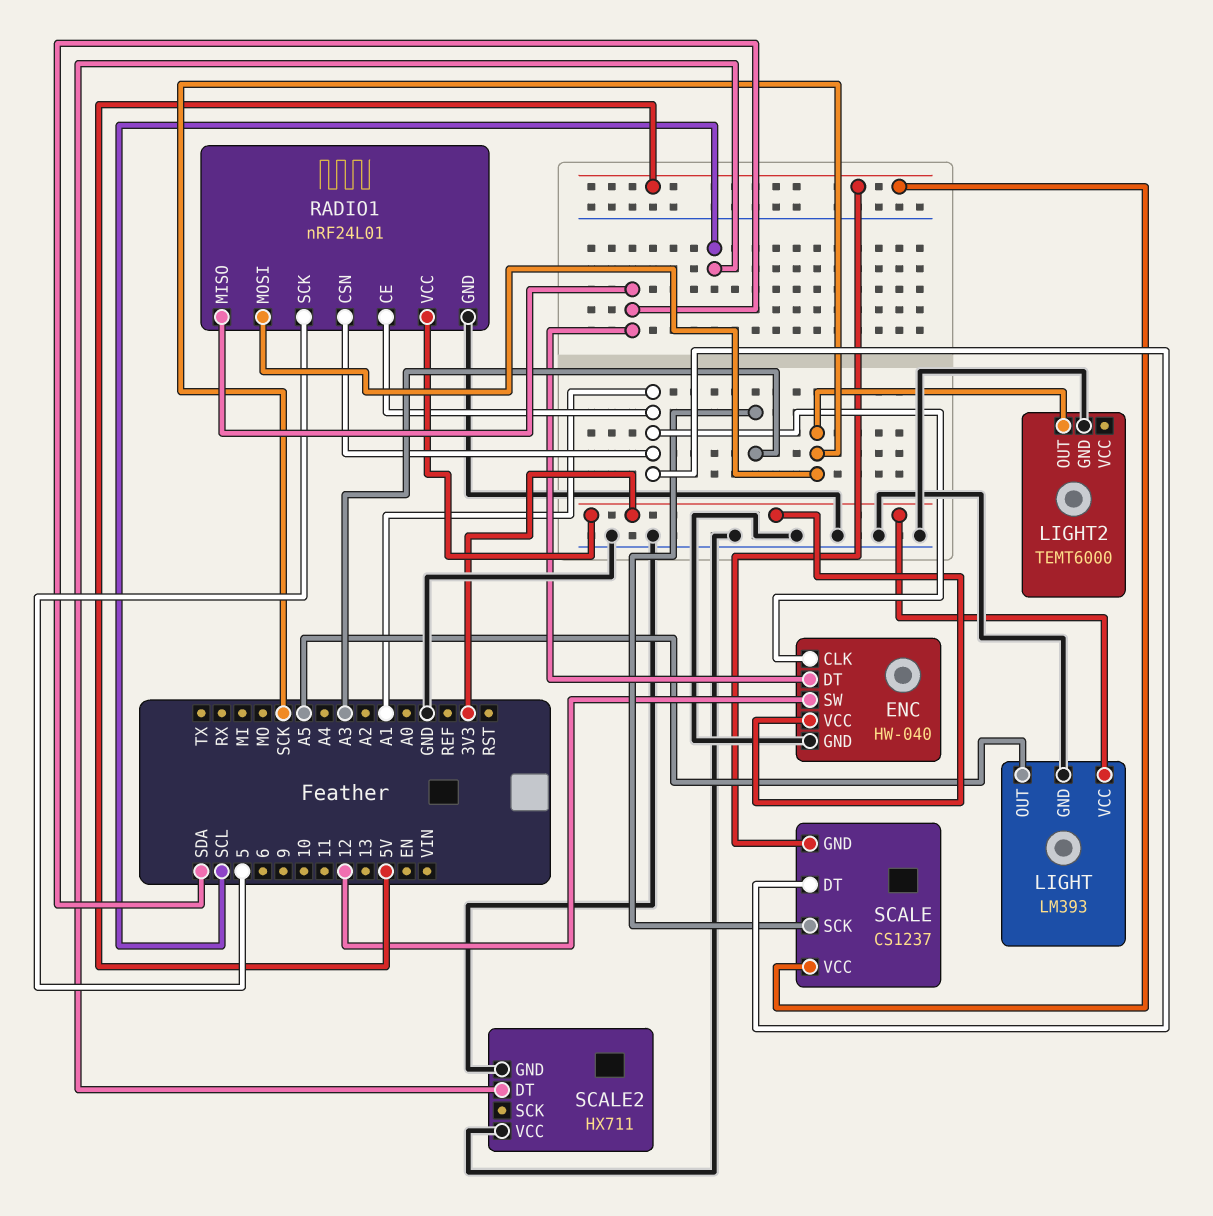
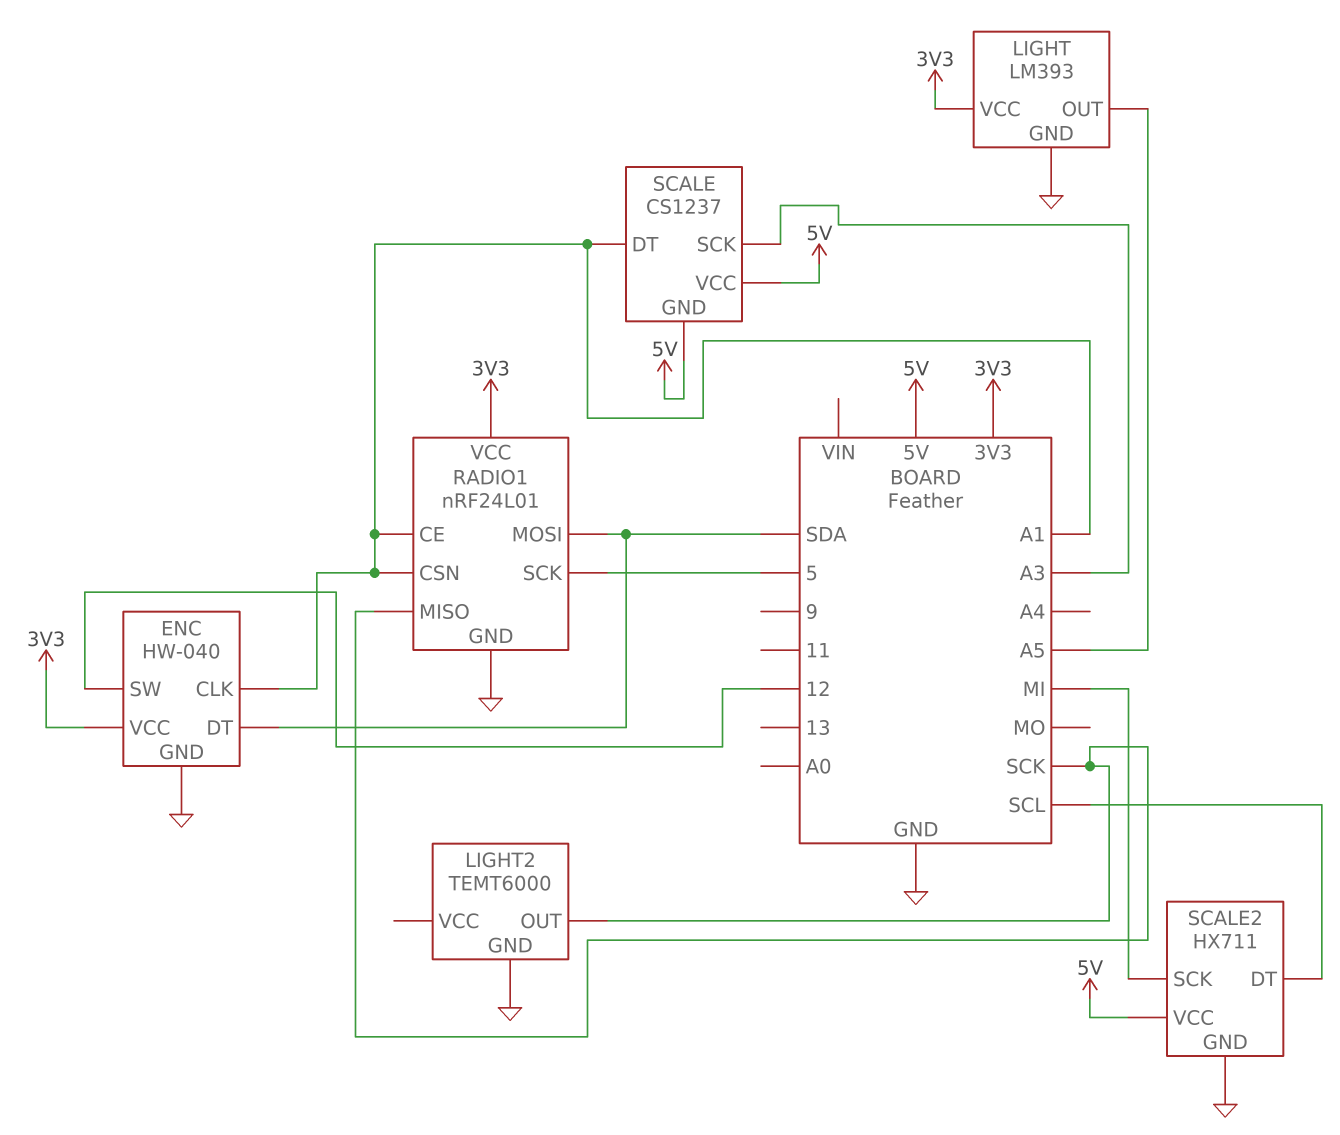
RADIO1 pin MISO: SDA -> SCK
RADIO1 pin MOSI: SCK -> SDA
SCALE2 pin SCK: none -> MI
SCALE2 pin VCC: GND -> 5V

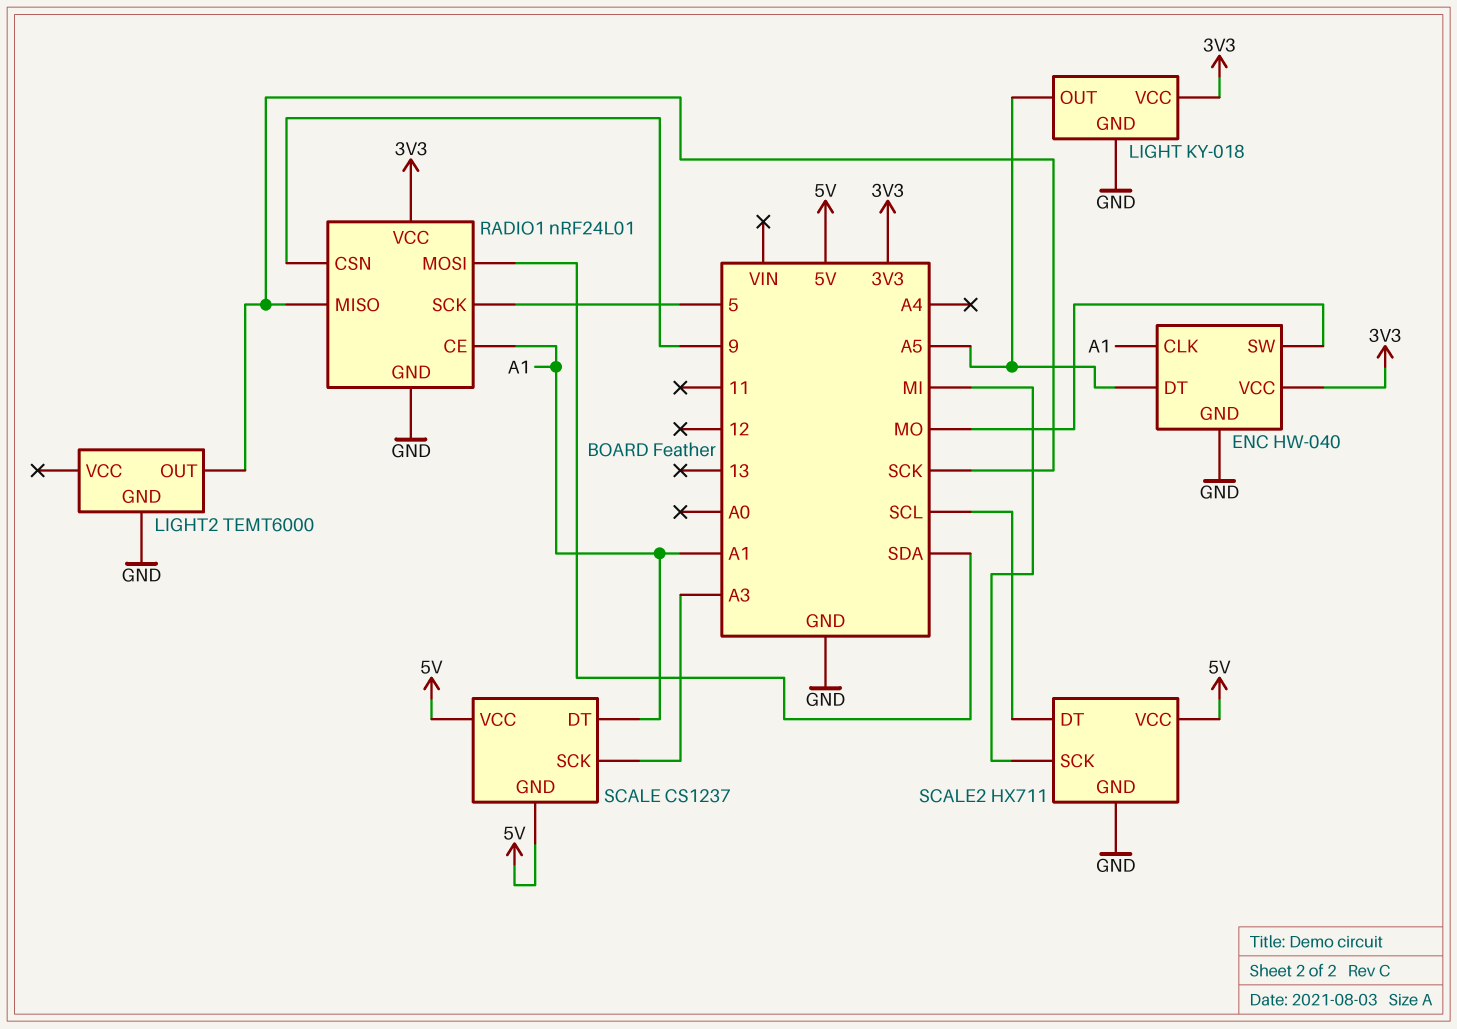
ENC pin DT: SDA -> A5
ENC pin SW: 12 -> MO
LIGHT: LM393 -> KY-018
RADIO1 pin CSN: A1 -> 9

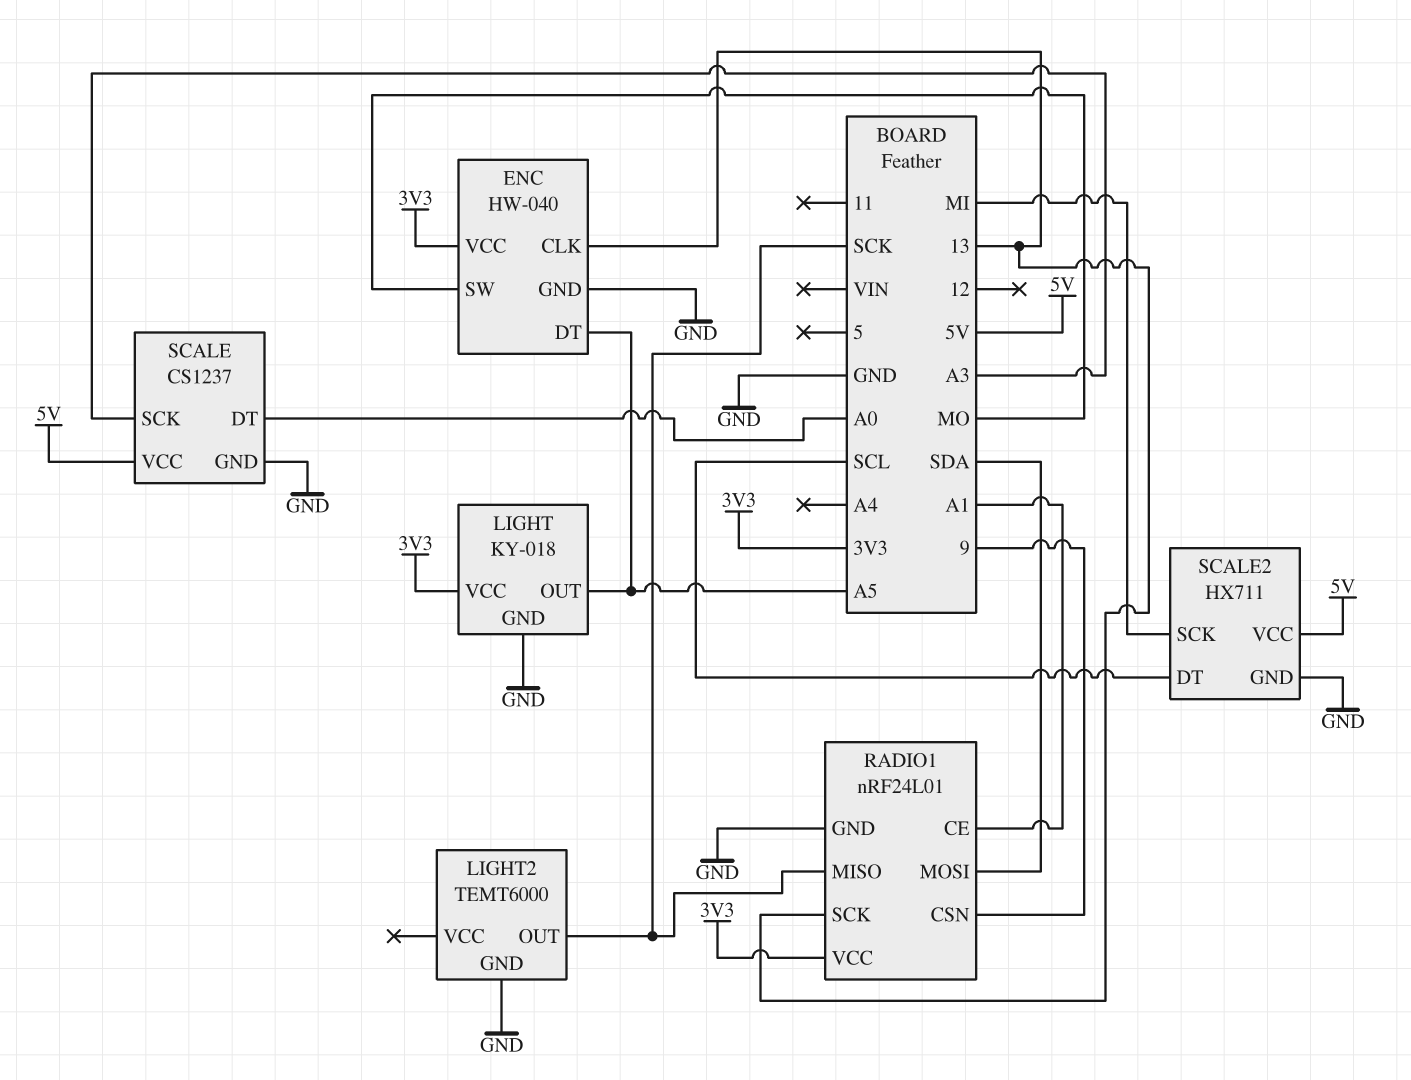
ENC pin CLK: A1 -> 13
RADIO1 pin SCK: 5 -> 13
SCALE pin DT: A1 -> A0
SCALE pin GND: 5V -> GND

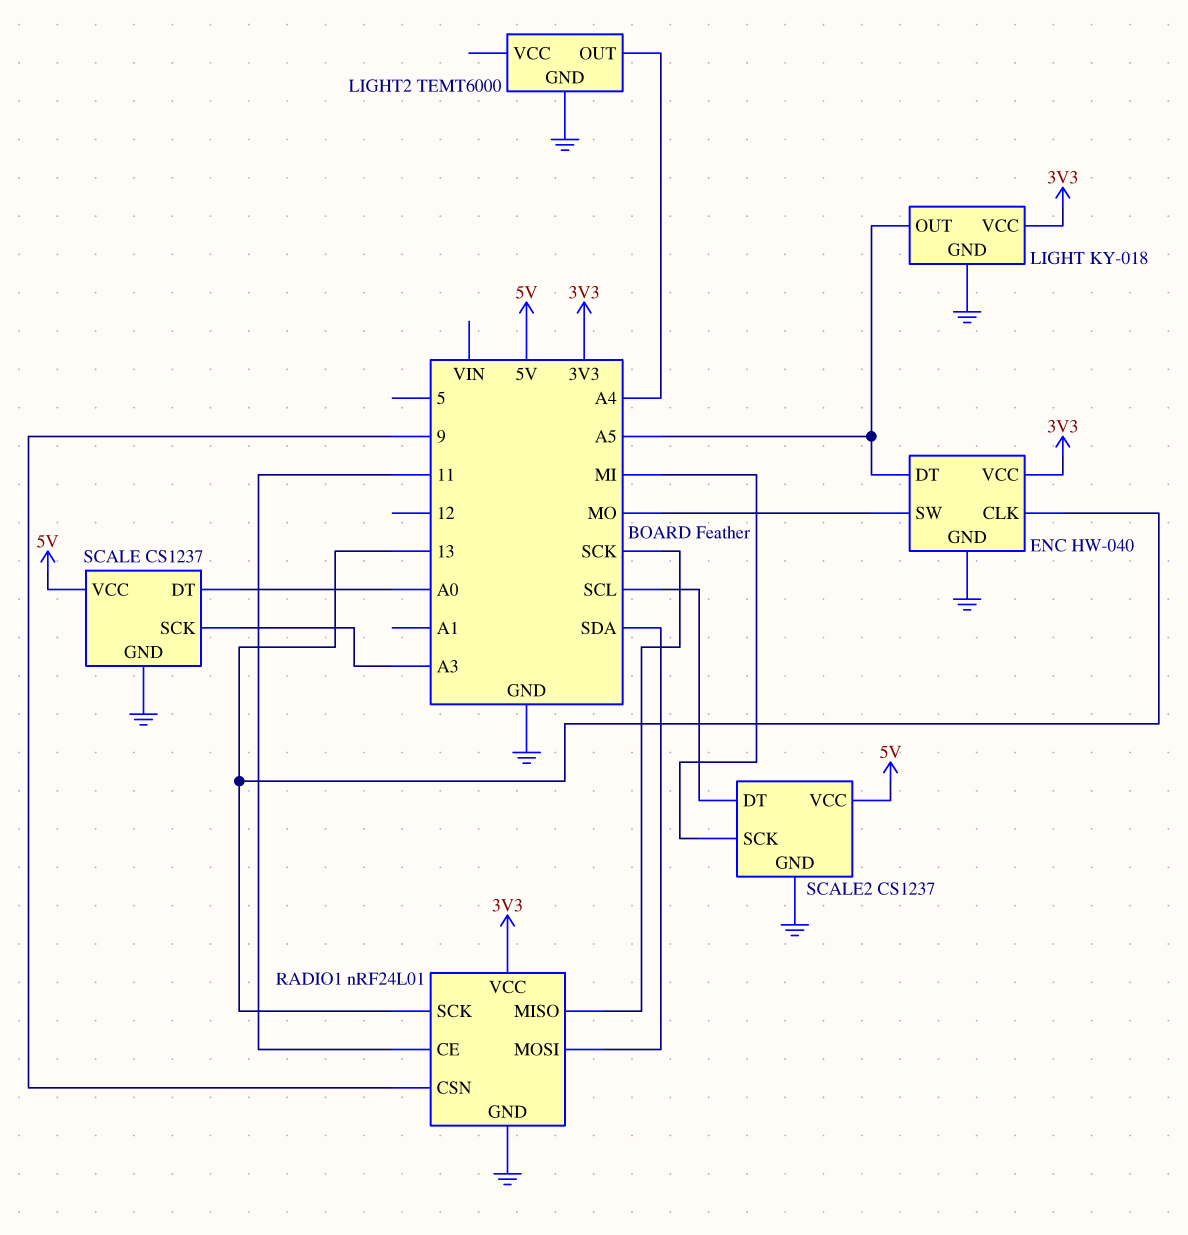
LIGHT2 pin OUT: SCK -> A4
RADIO1 pin CE: A1 -> 11
SCALE2: HX711 -> CS1237

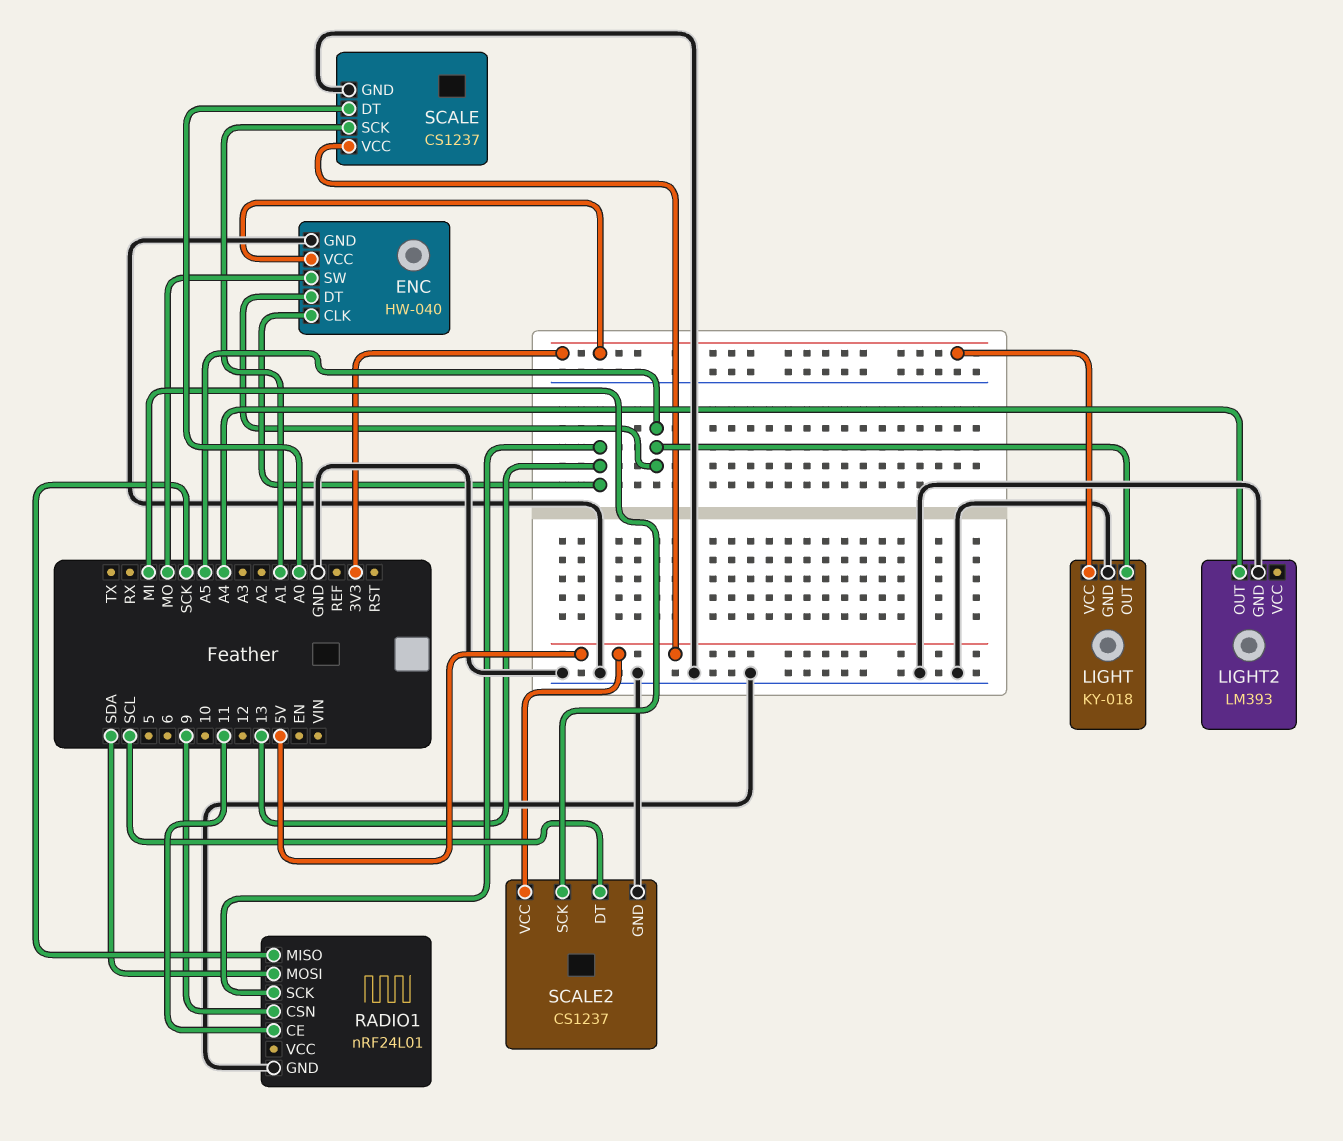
LIGHT2: TEMT6000 -> LM393
RADIO1 pin VCC: 3V3 -> none
SCALE pin SCK: A3 -> A1

